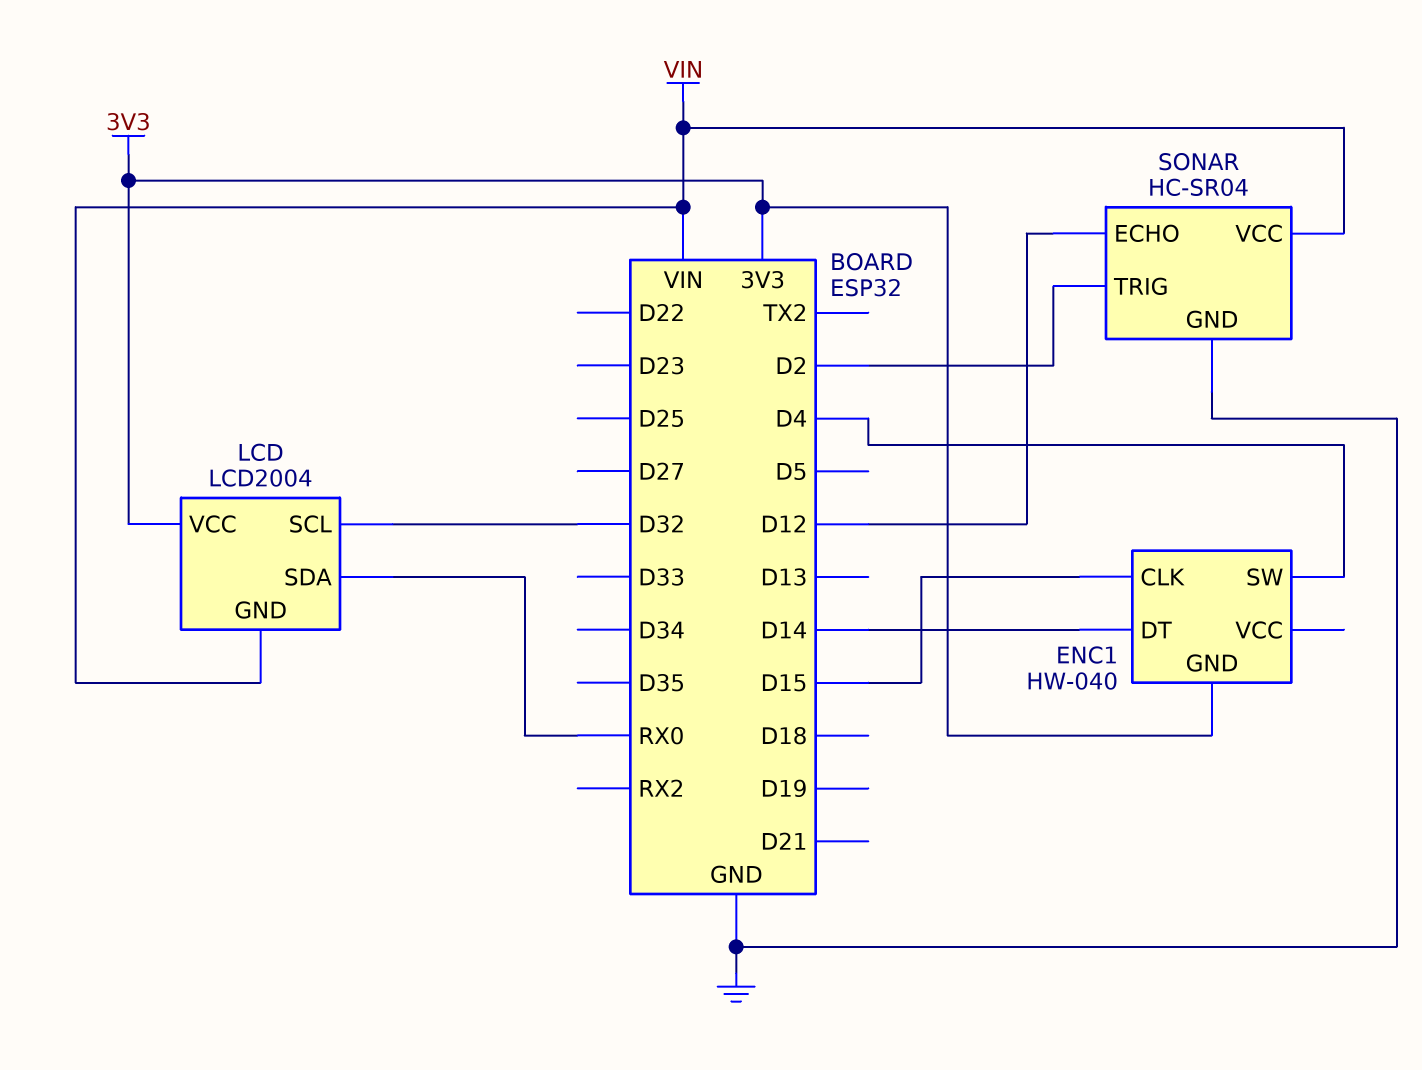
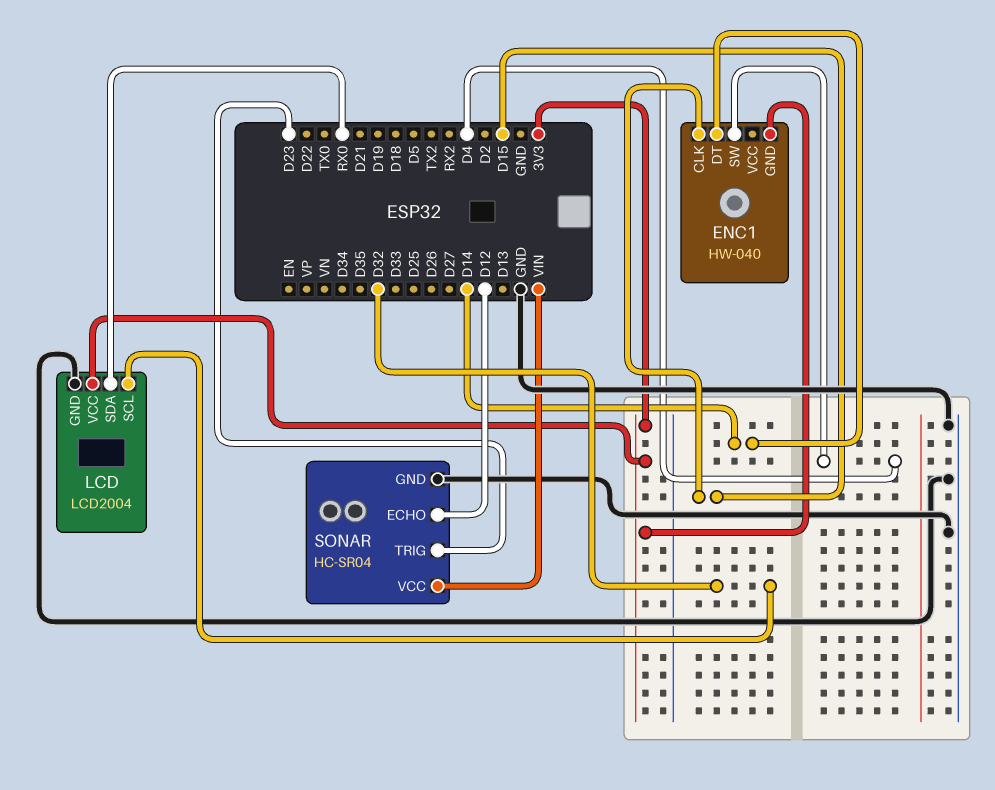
LCD pin GND: VIN -> GND
SONAR pin TRIG: D2 -> D23

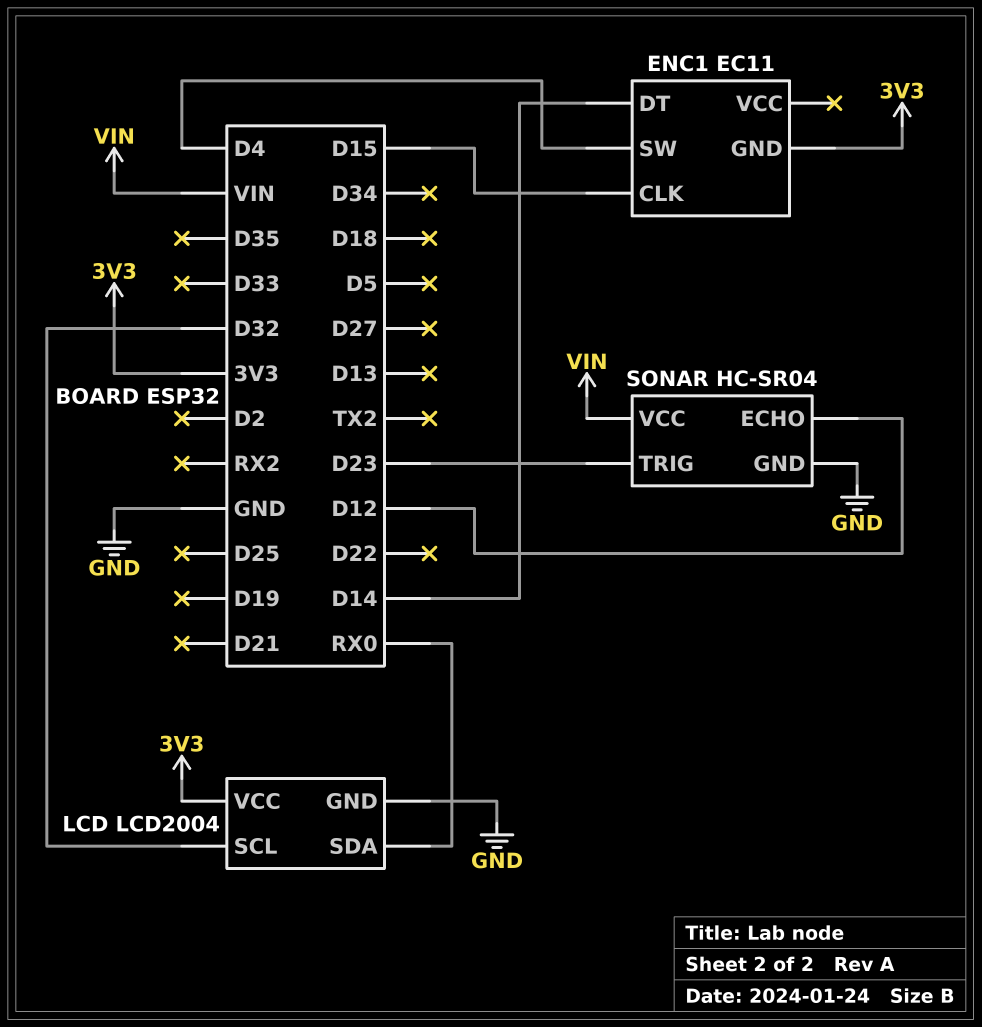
ENC1: HW-040 -> EC11

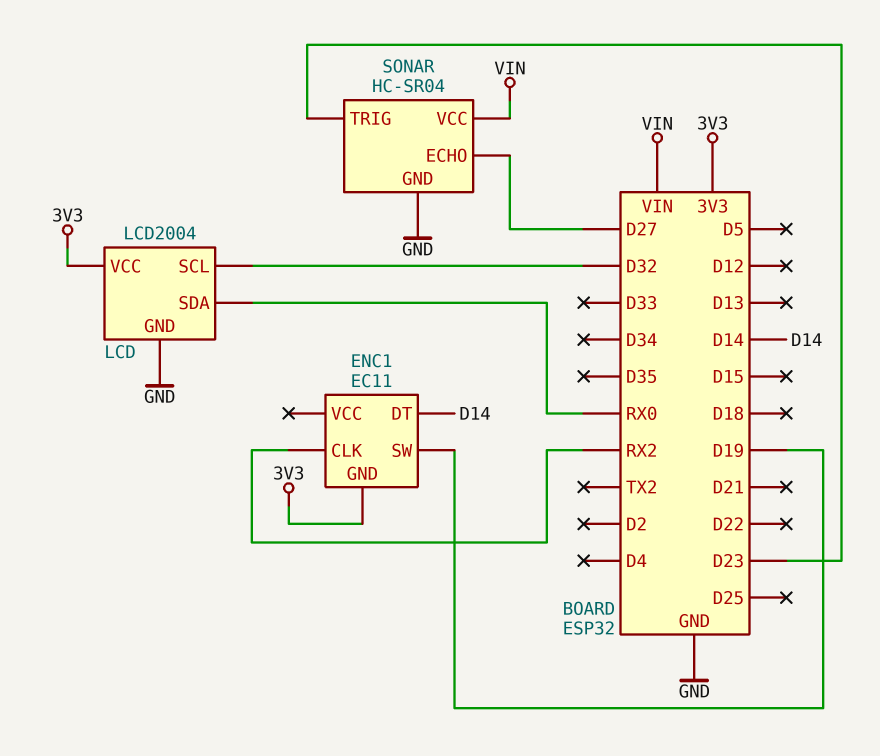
ENC1 pin CLK: D15 -> RX2
ENC1 pin SW: D4 -> D19
SONAR pin ECHO: D12 -> D27

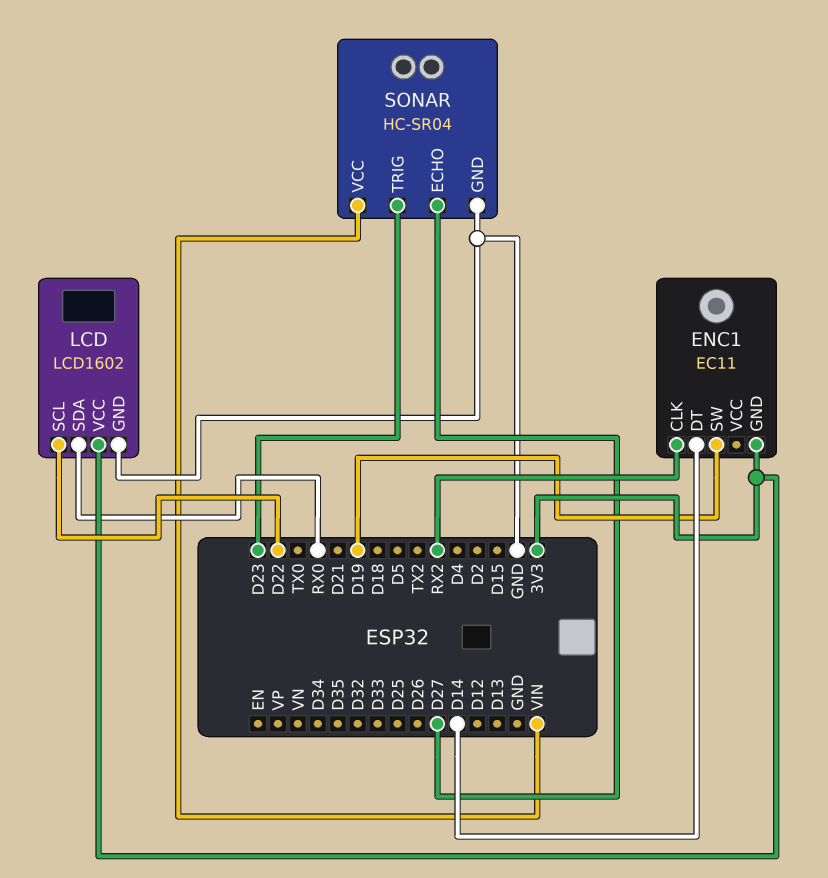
LCD: LCD2004 -> LCD1602
LCD pin SCL: D32 -> D22

